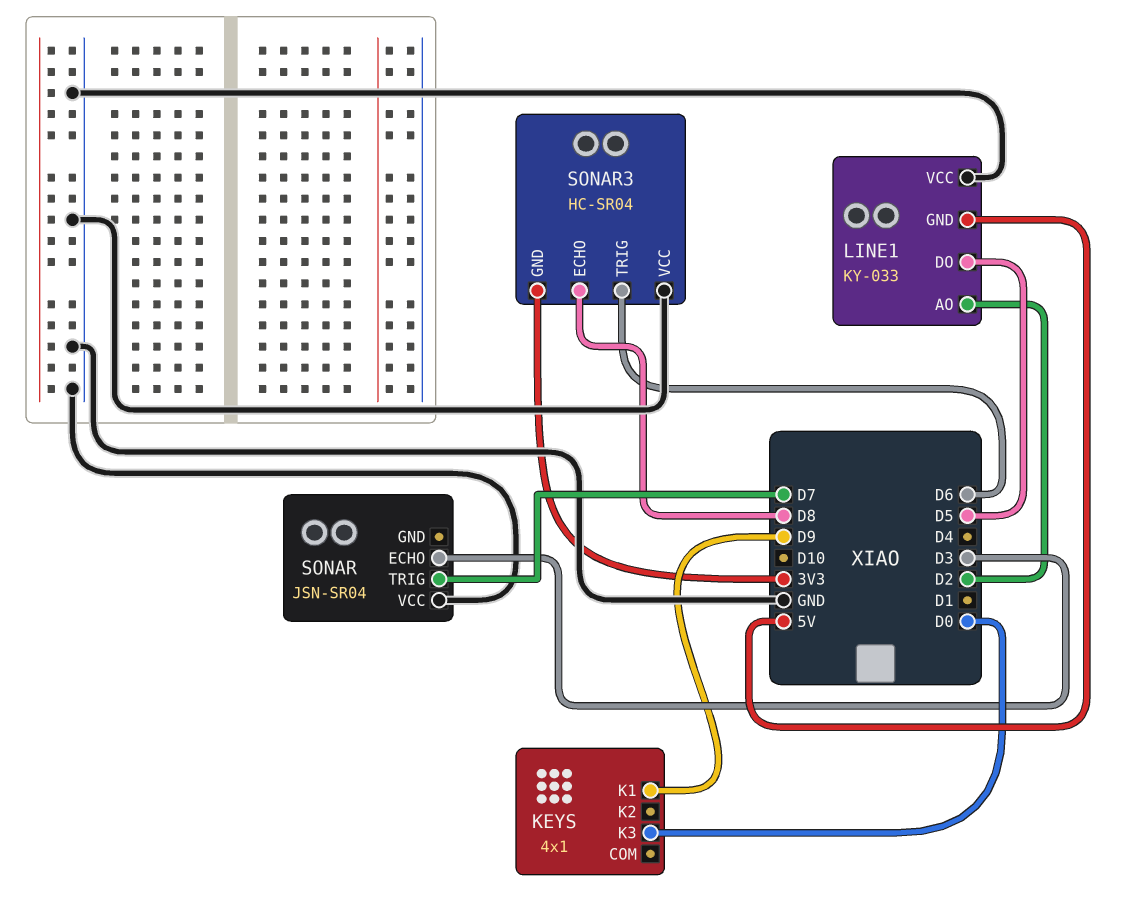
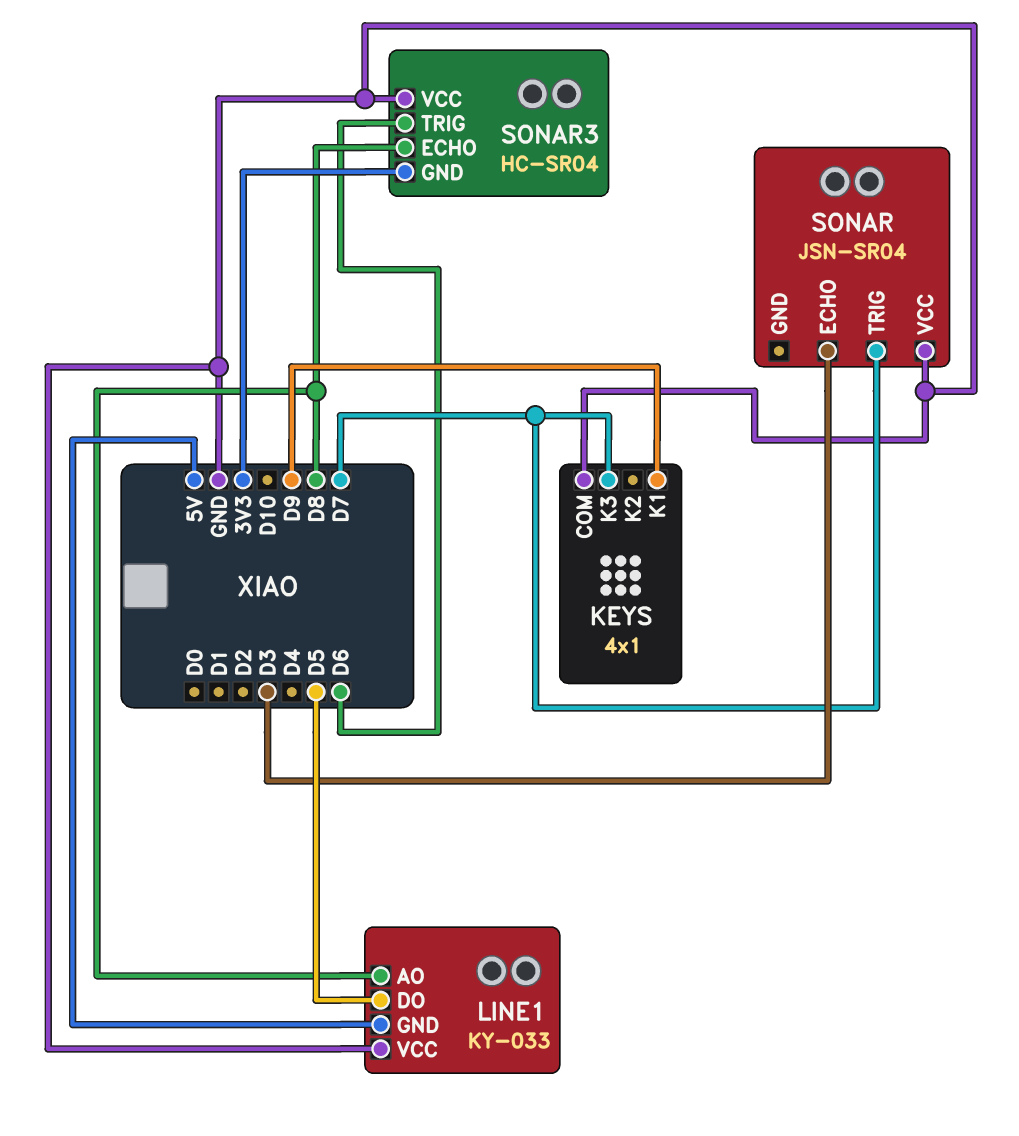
KEYS pin COM: none -> GND
KEYS pin K3: D0 -> D7
LINE1 pin AO: D2 -> D8

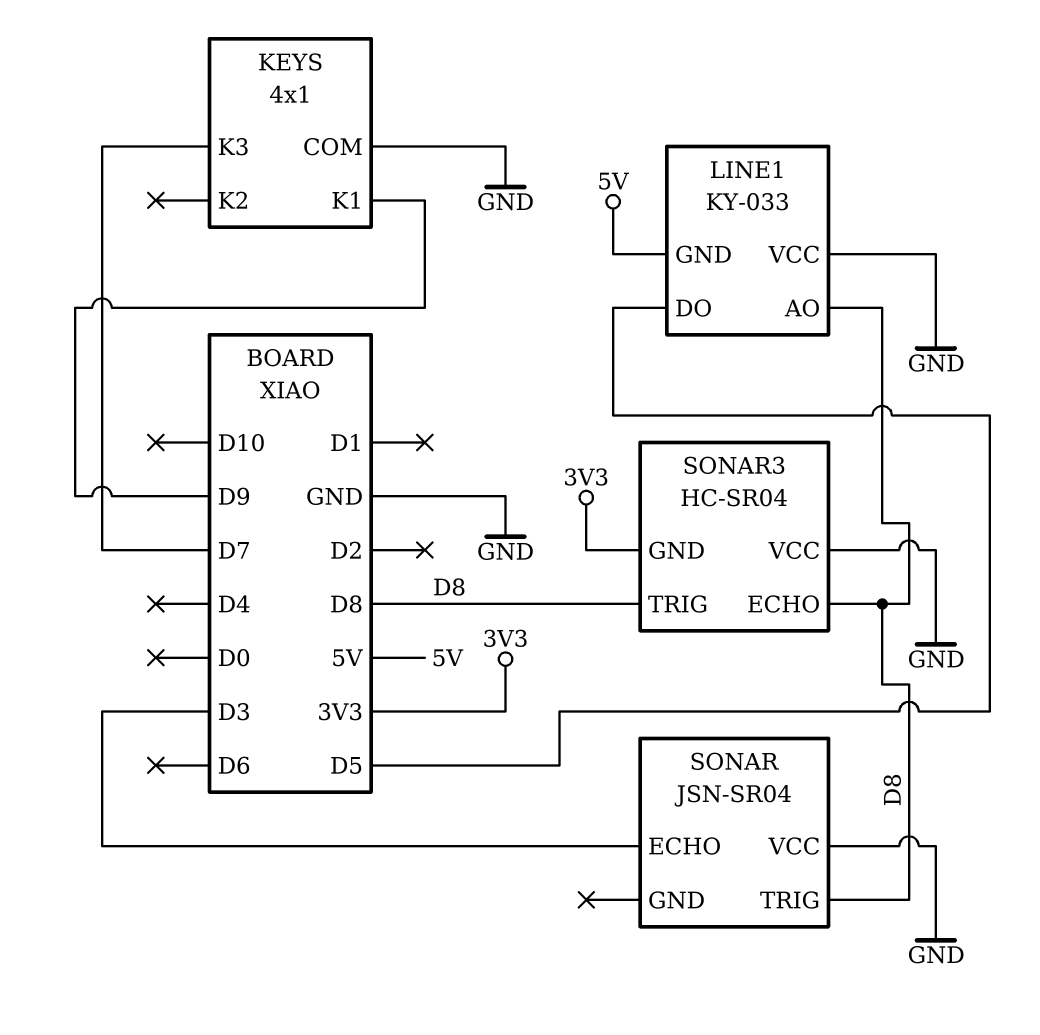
SONAR pin TRIG: D7 -> D8
SONAR3 pin TRIG: D6 -> D8

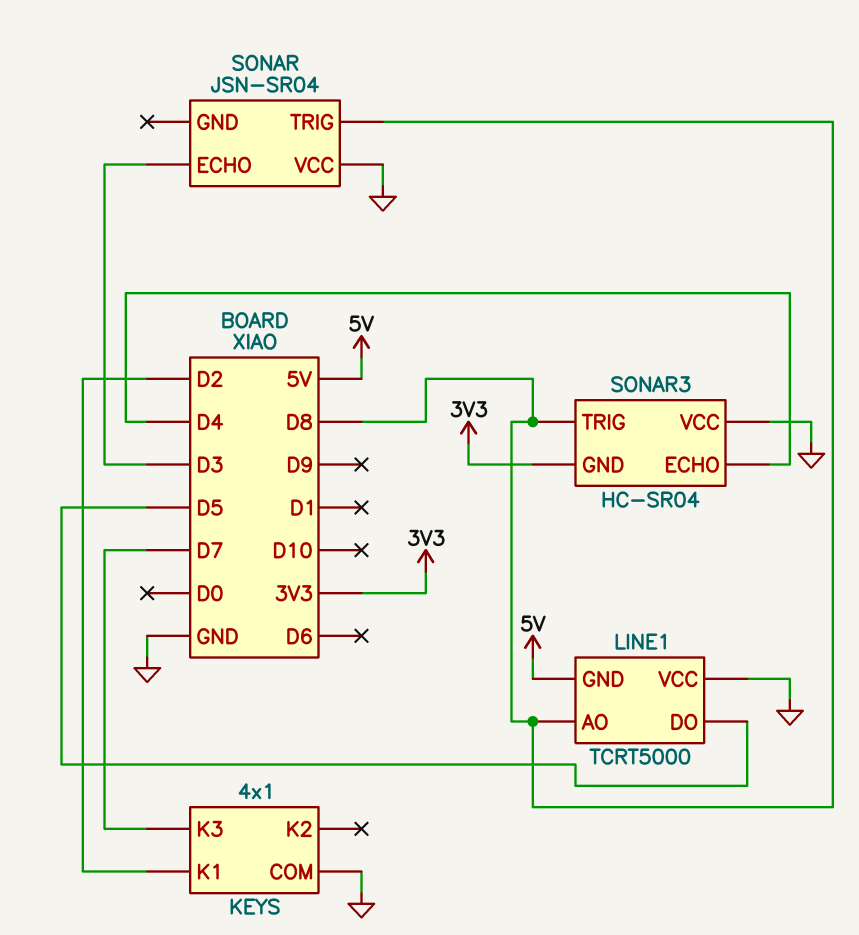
KEYS pin K1: D9 -> D2
LINE1: KY-033 -> TCRT5000
SONAR3 pin ECHO: D8 -> D4

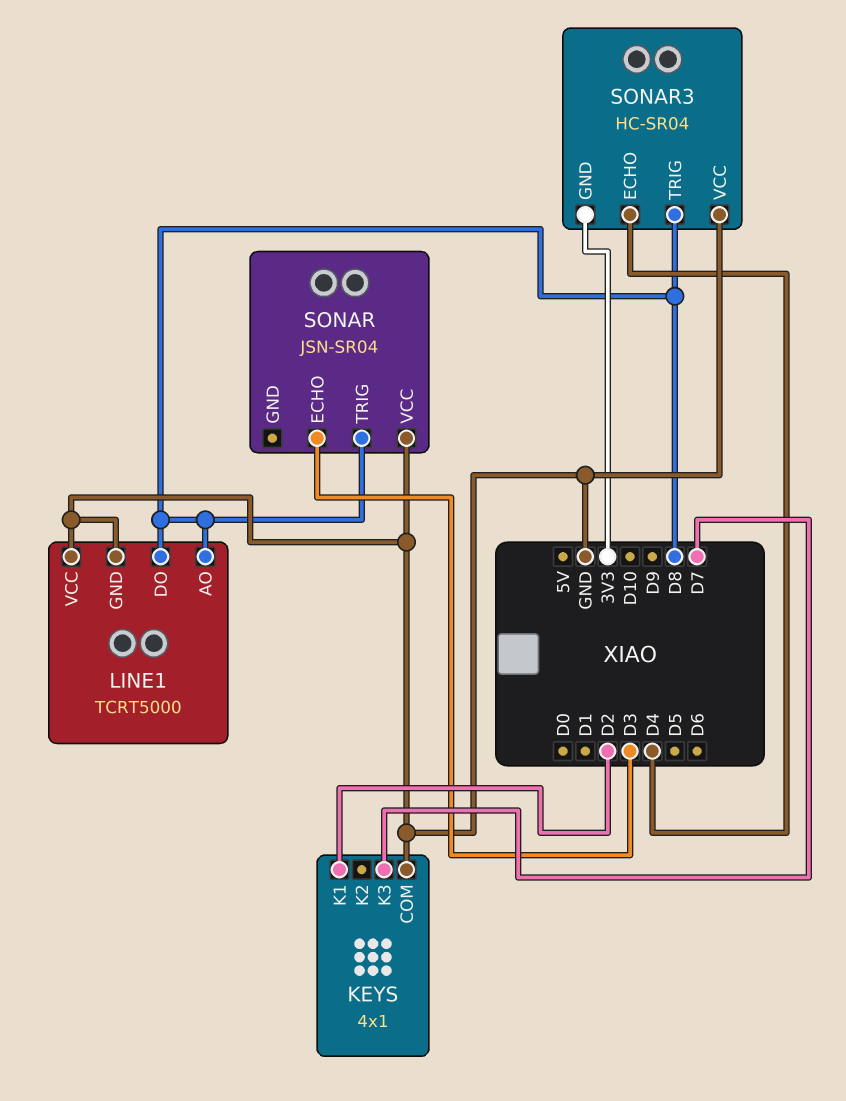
LINE1 pin DO: D5 -> D8
LINE1 pin GND: 5V -> GND

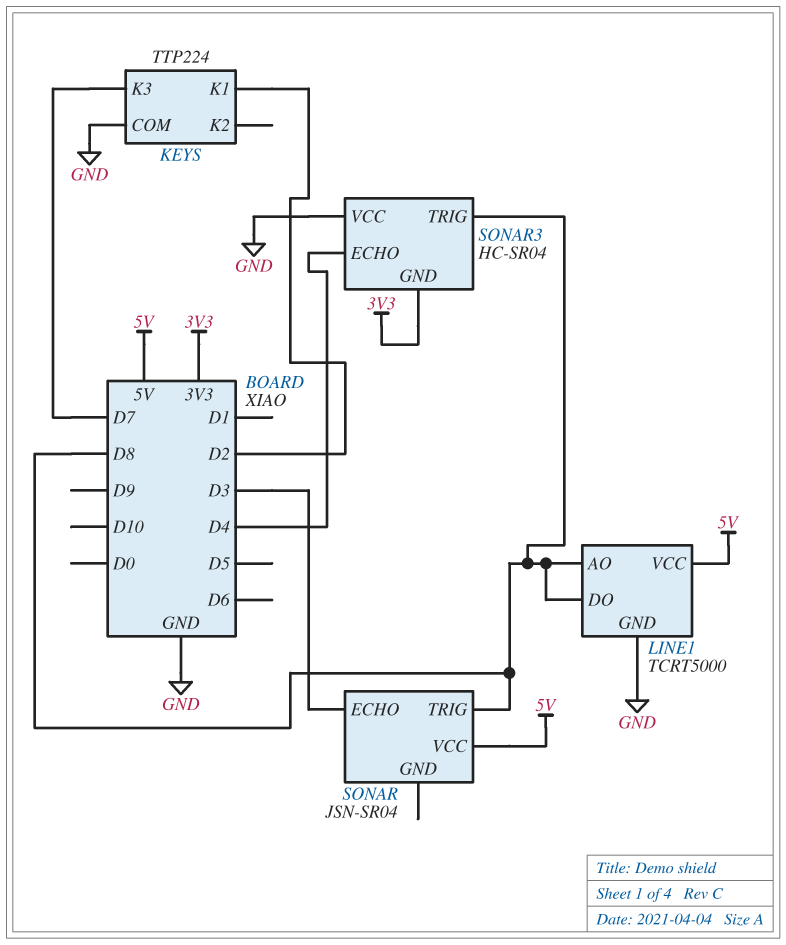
KEYS: 4x1 -> TTP224
LINE1 pin VCC: GND -> 5V
SONAR pin VCC: GND -> 5V

